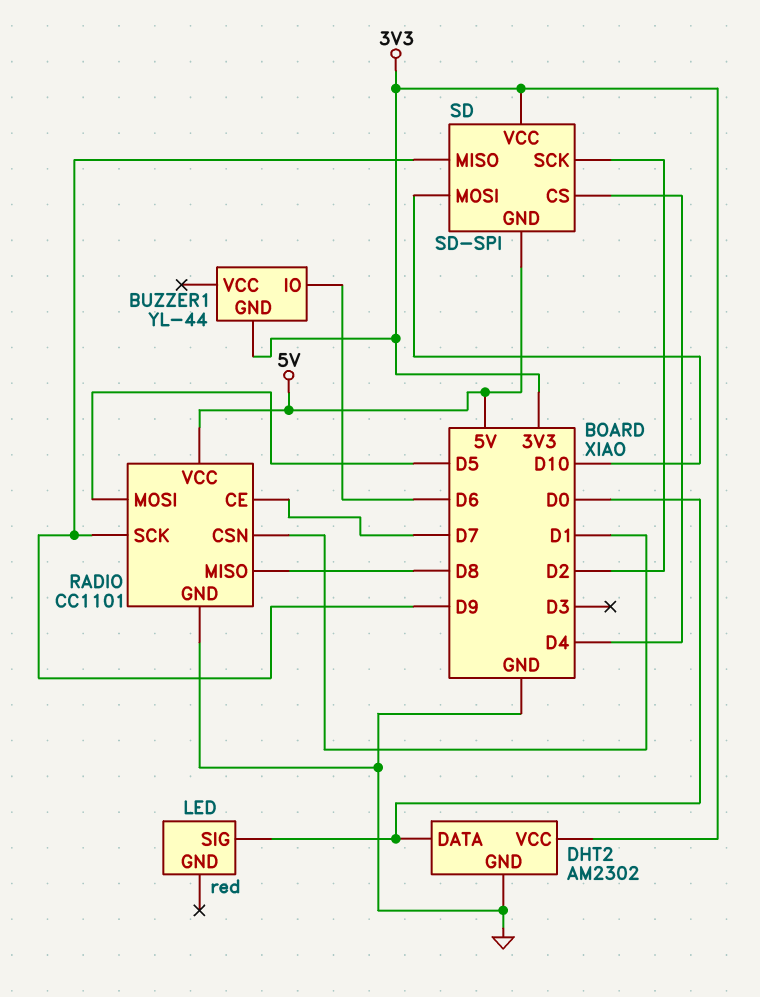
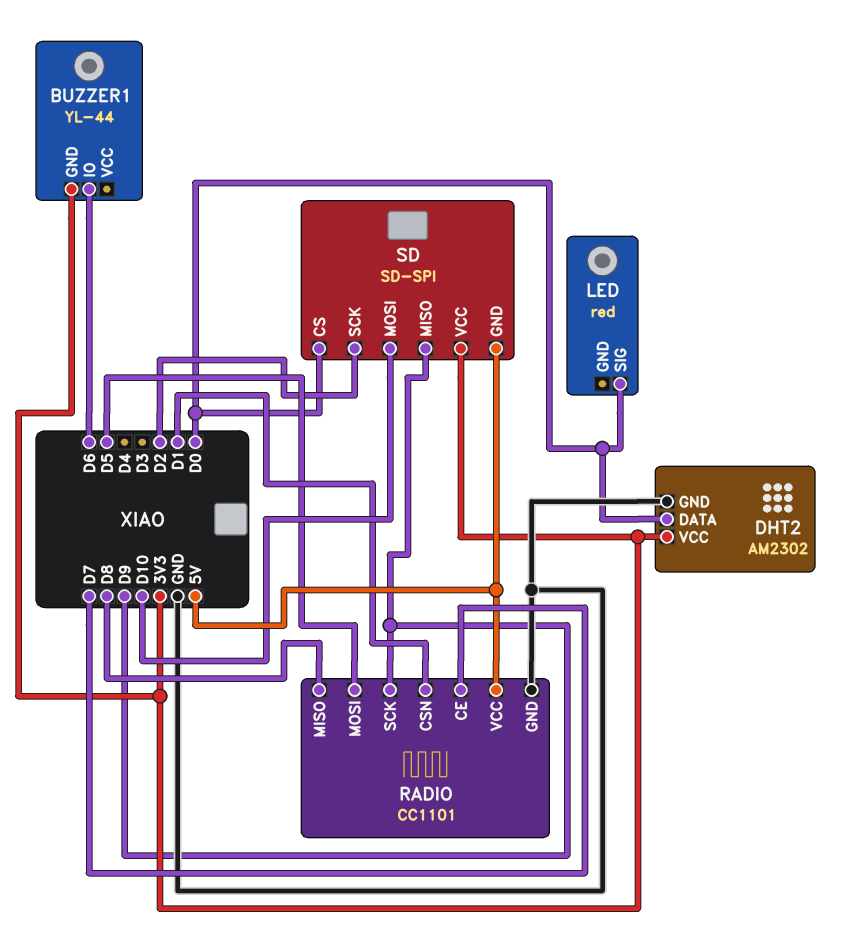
SD pin CS: D4 -> D0

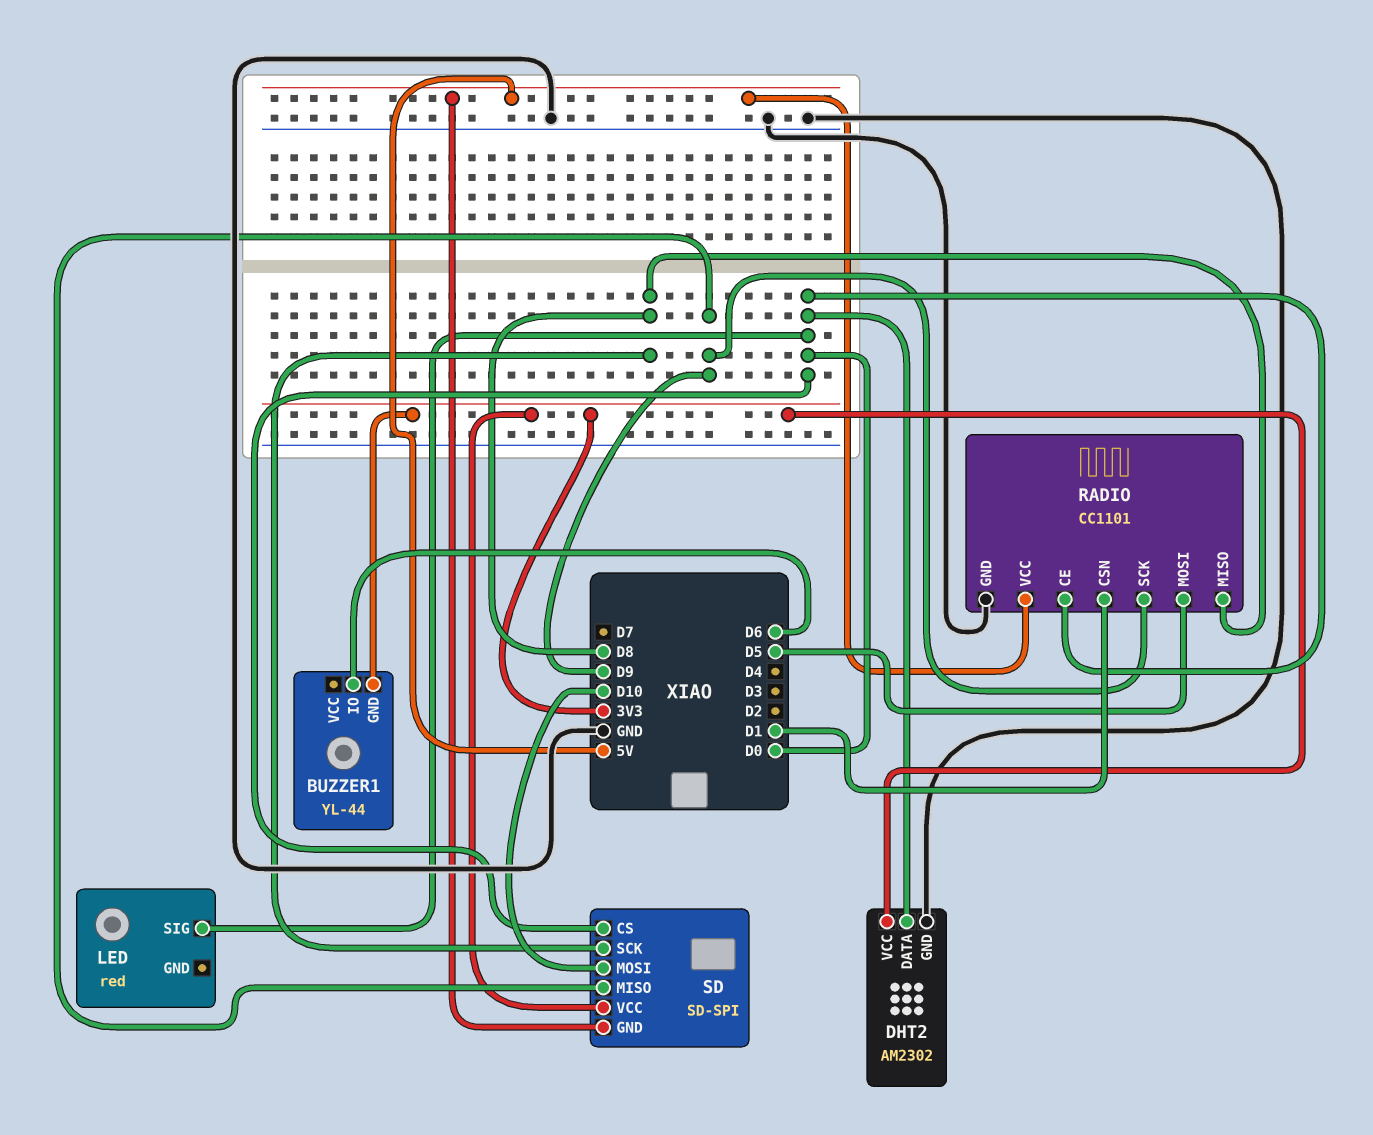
RADIO pin CE: D7 -> D0
SD pin SCK: D2 -> D8

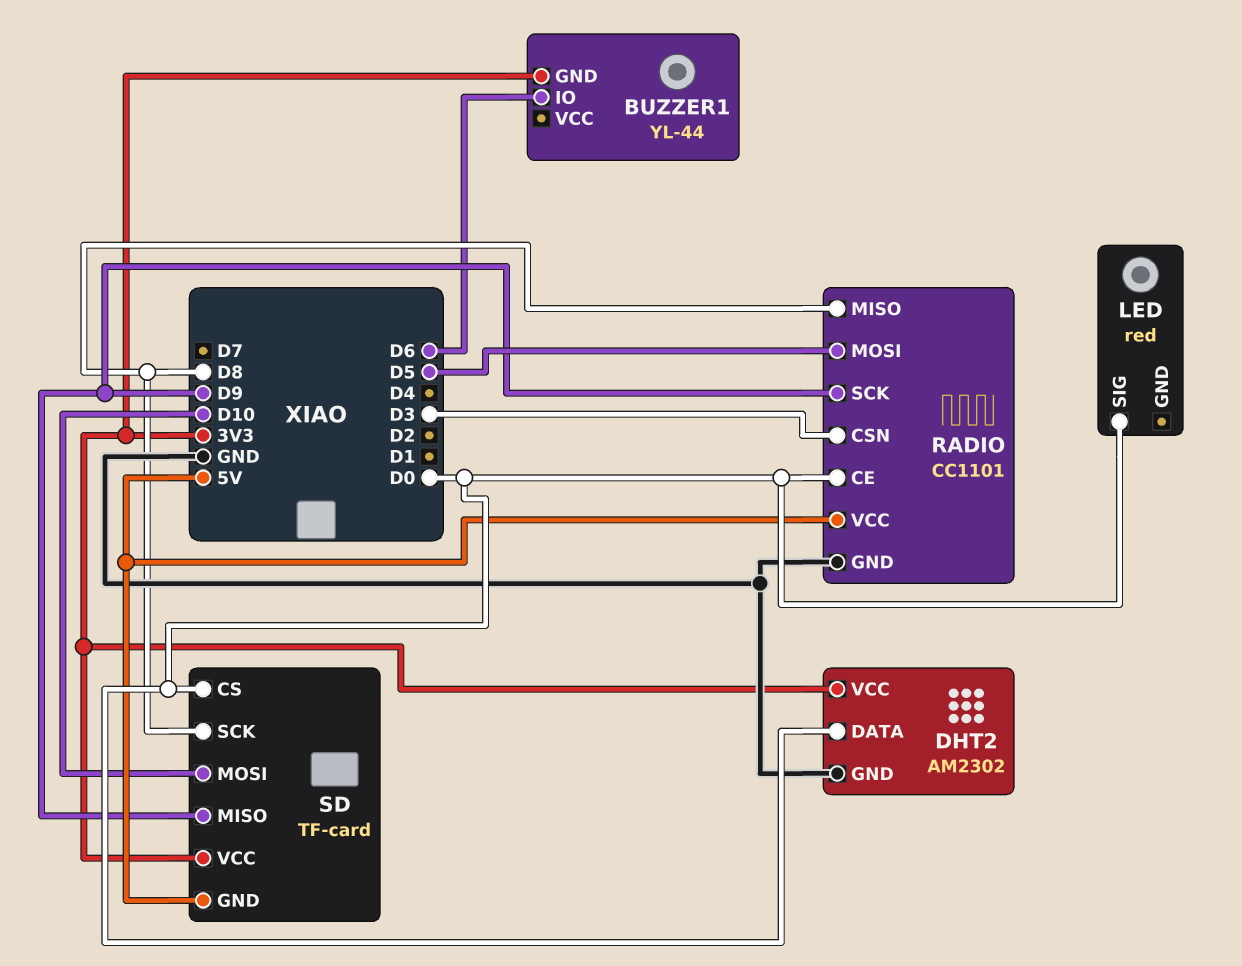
RADIO pin CSN: D1 -> D3
SD: SD-SPI -> TF-card

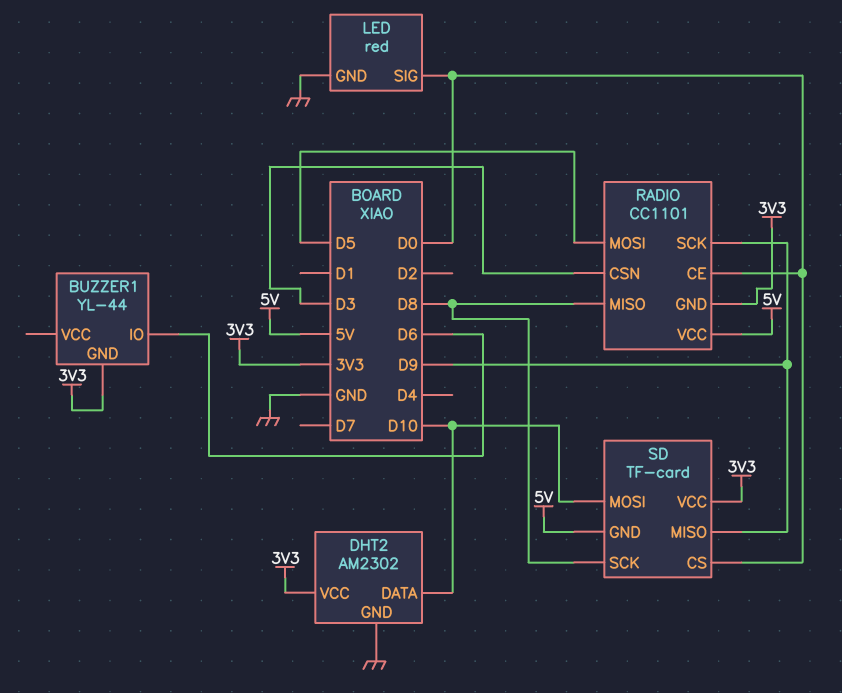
DHT2 pin DATA: D0 -> D10
LED pin GND: none -> GND
RADIO pin GND: GND -> 3V3

